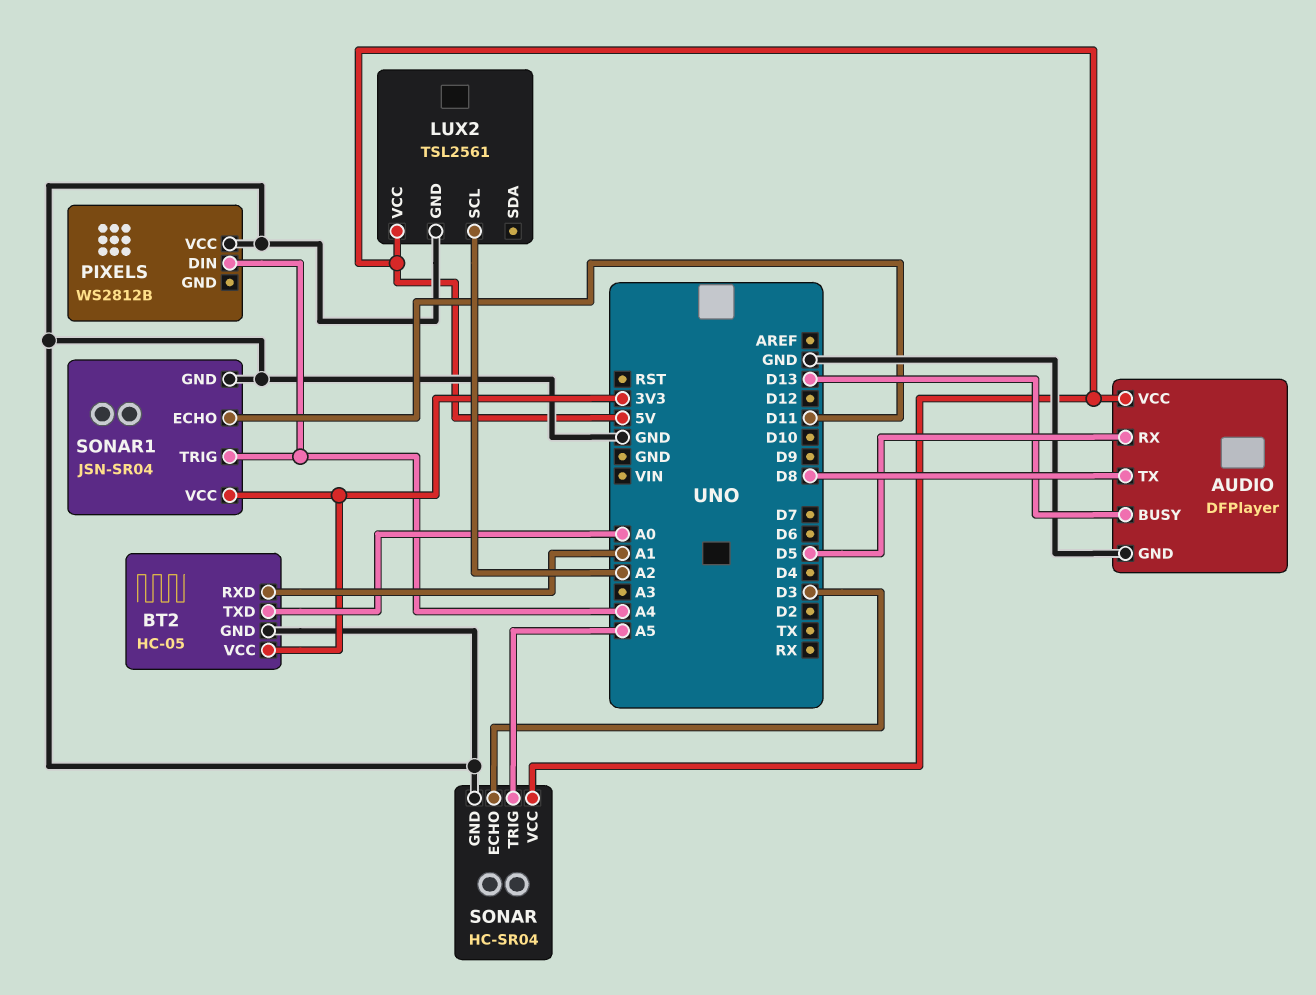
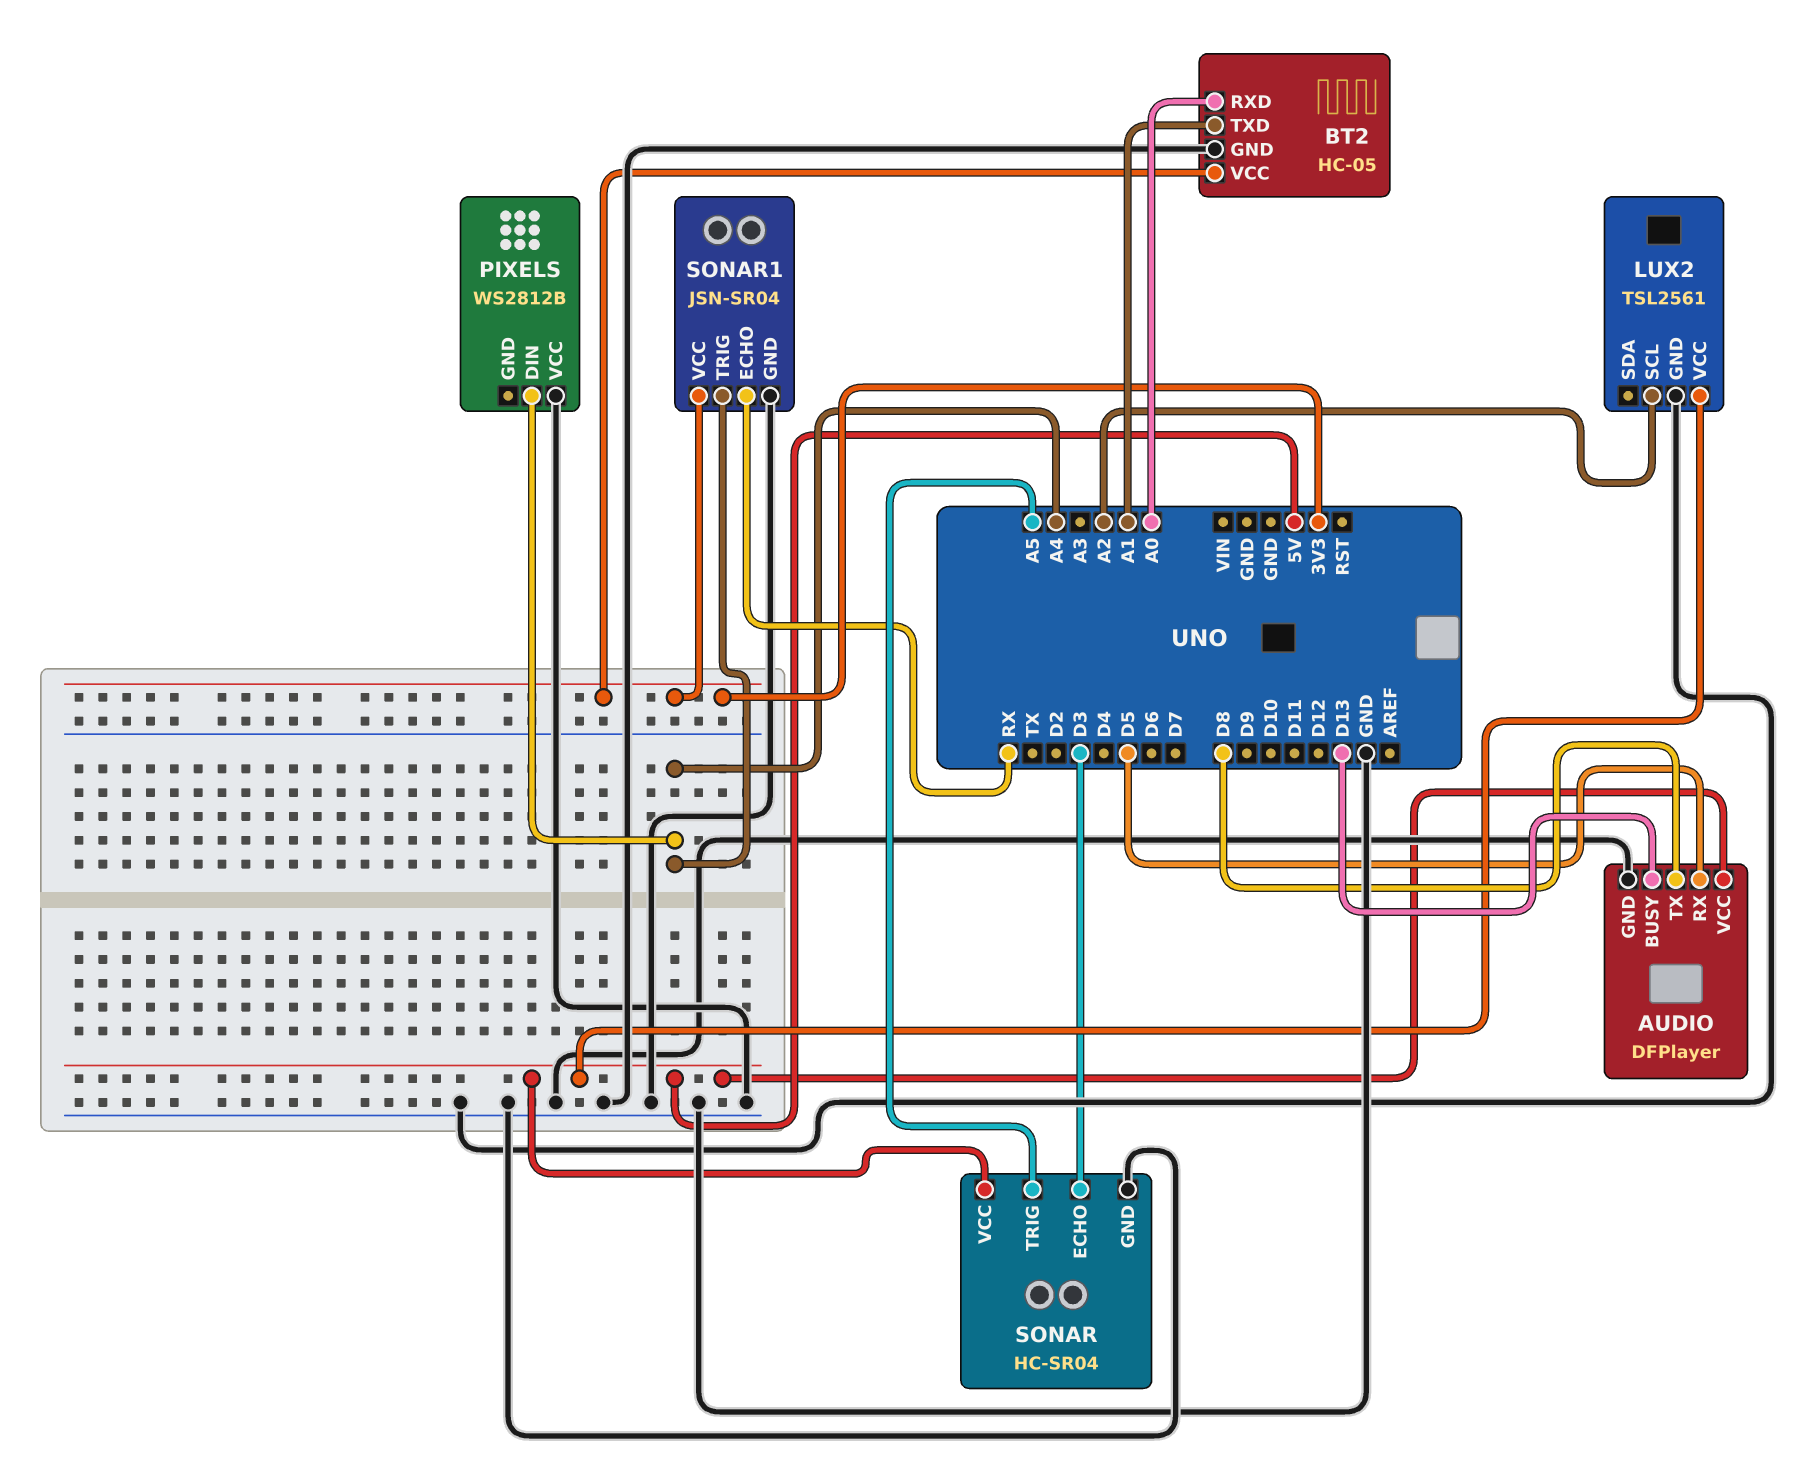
BT2 pin RXD: A1 -> A0
BT2 pin TXD: A0 -> A1
SONAR1 pin ECHO: D11 -> RX

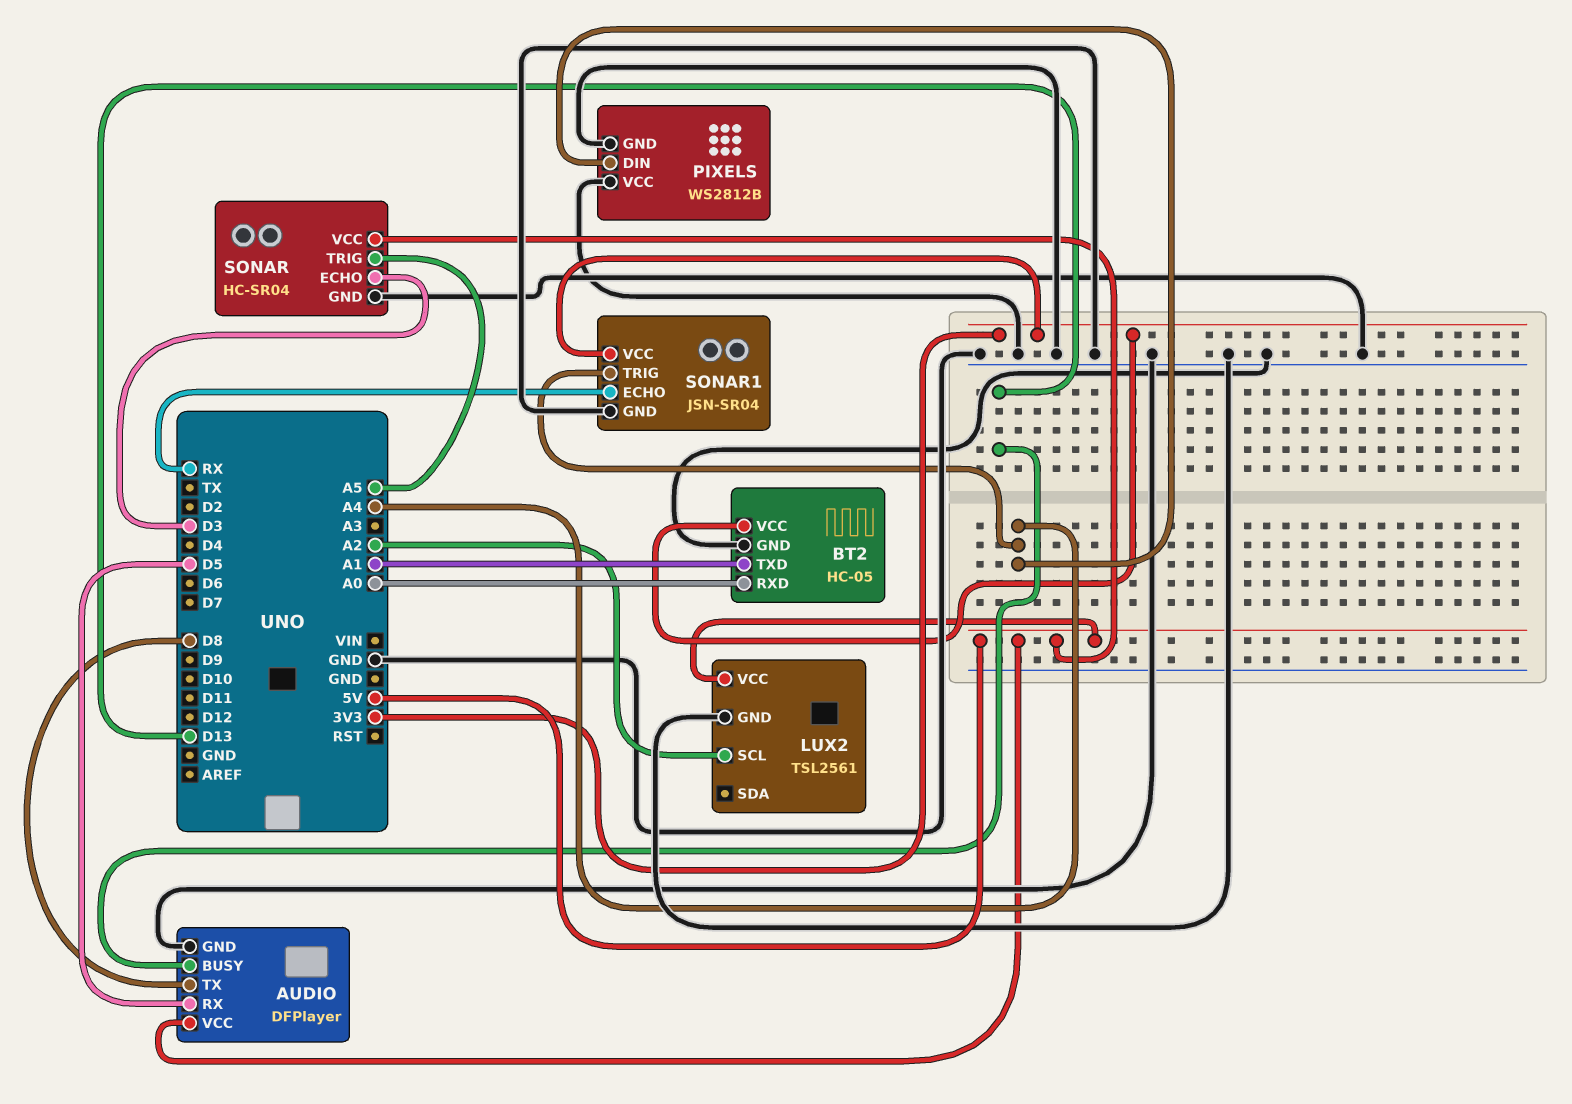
PIXELS pin GND: none -> GND

